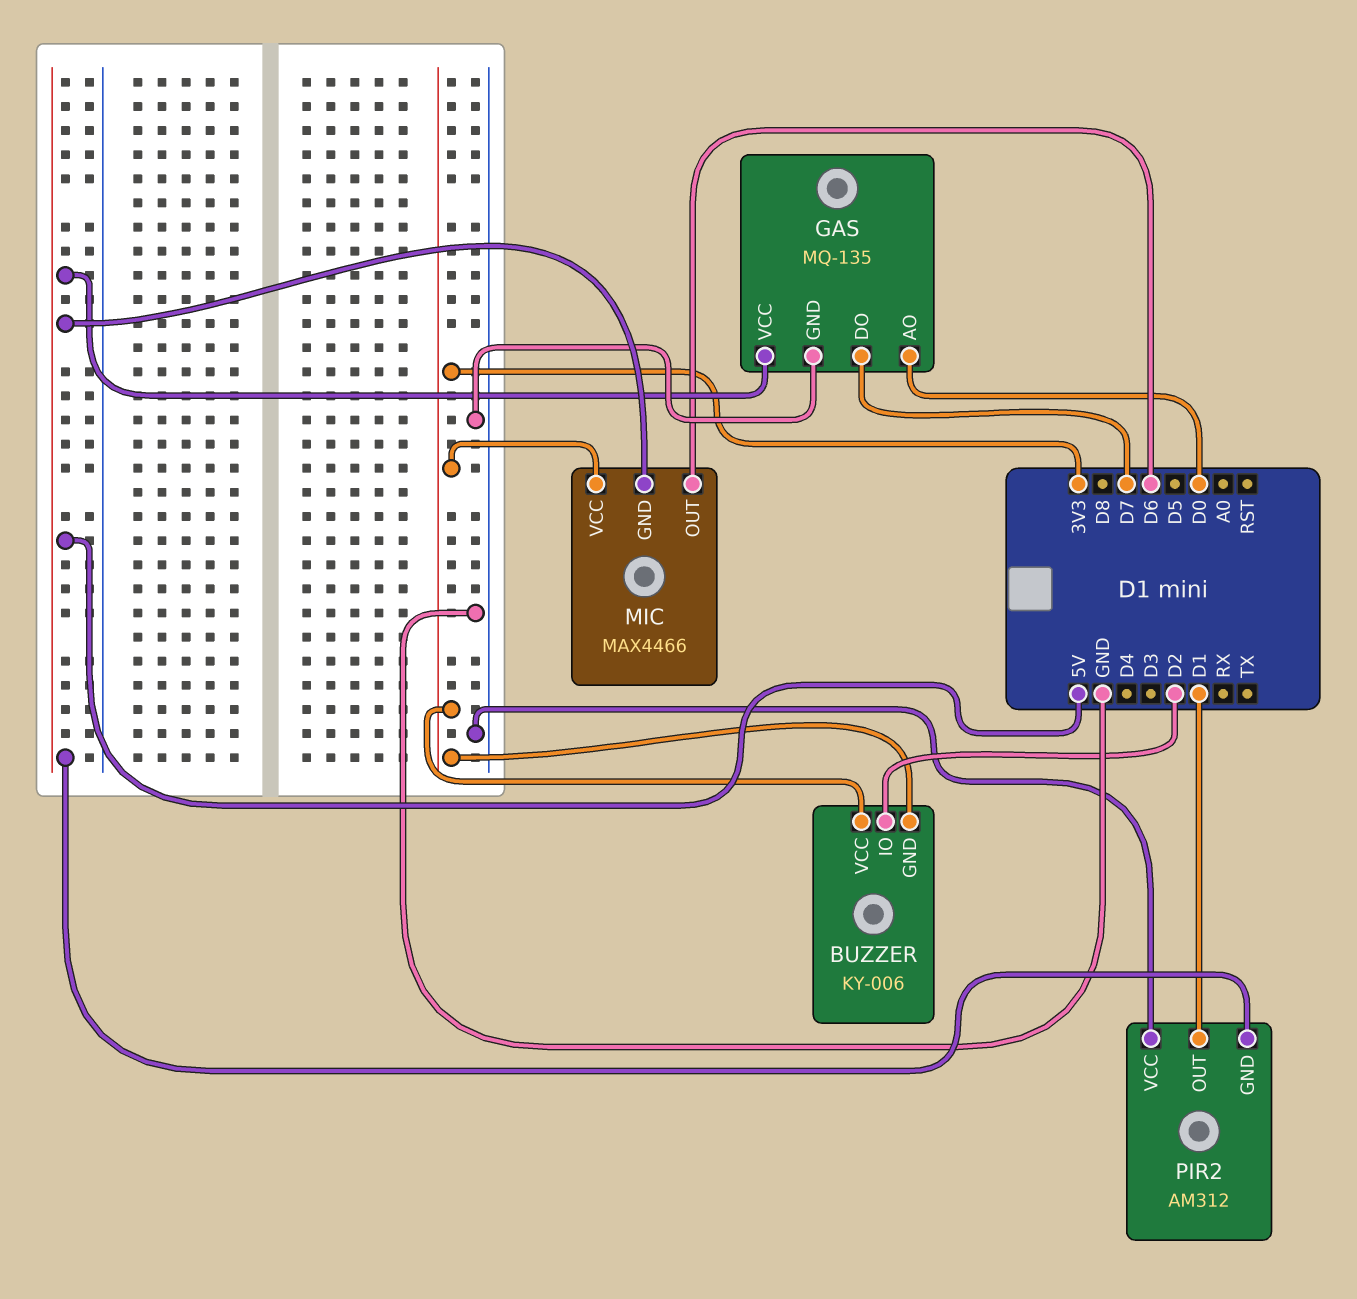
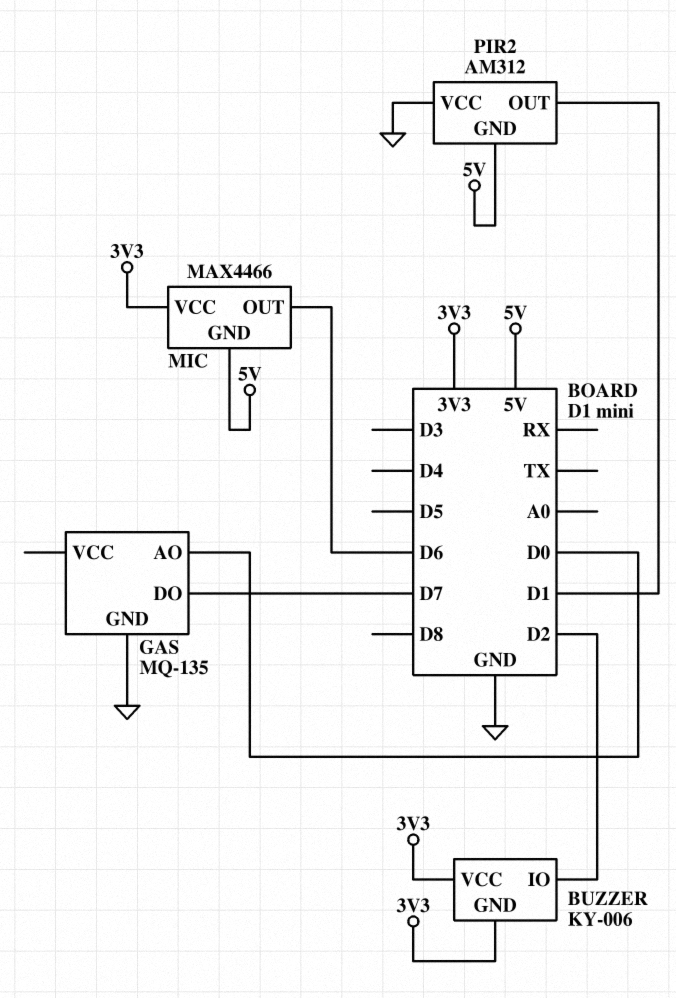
GAS pin VCC: 5V -> none

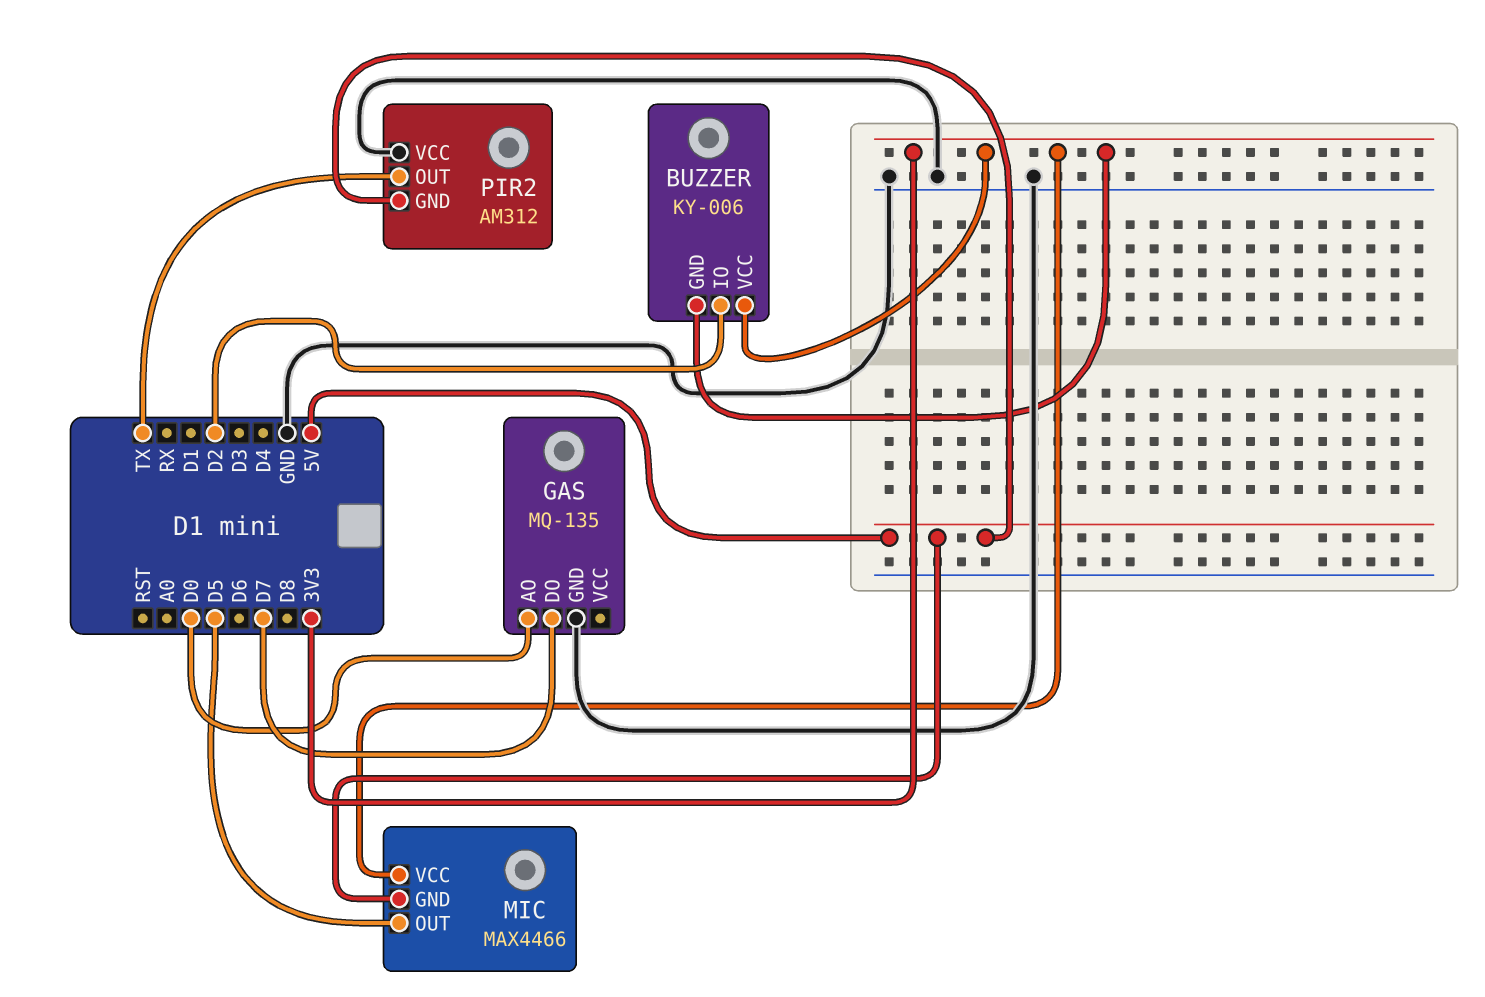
MIC pin OUT: D6 -> D5
PIR2 pin OUT: D1 -> TX

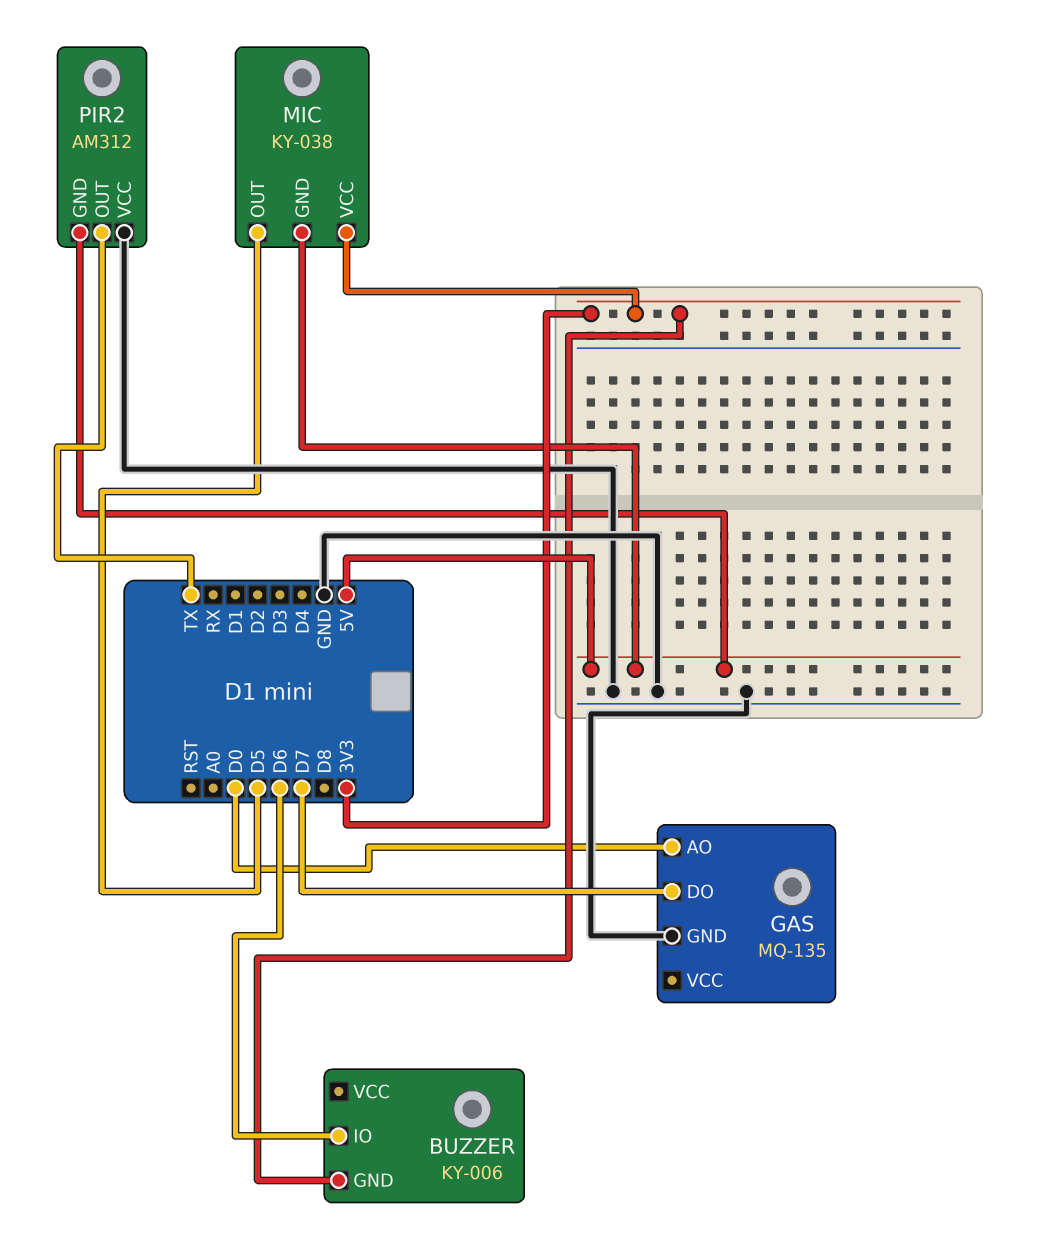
BUZZER pin IO: D2 -> D6
BUZZER pin VCC: 3V3 -> none
MIC: MAX4466 -> KY-038

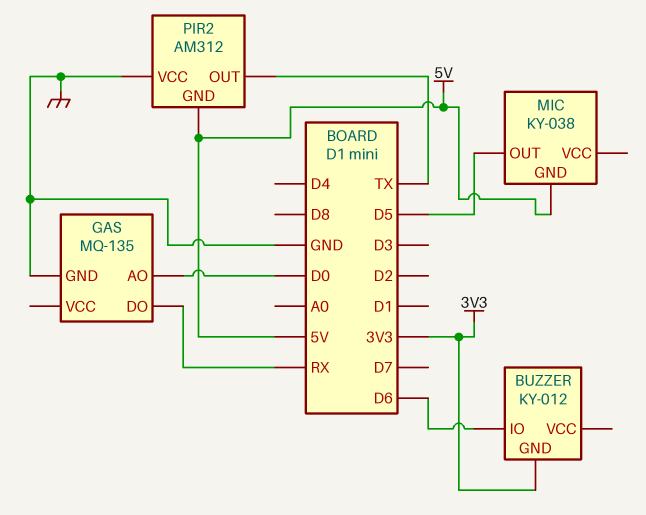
BUZZER: KY-006 -> KY-012
GAS pin DO: D7 -> RX
MIC pin VCC: 3V3 -> none

